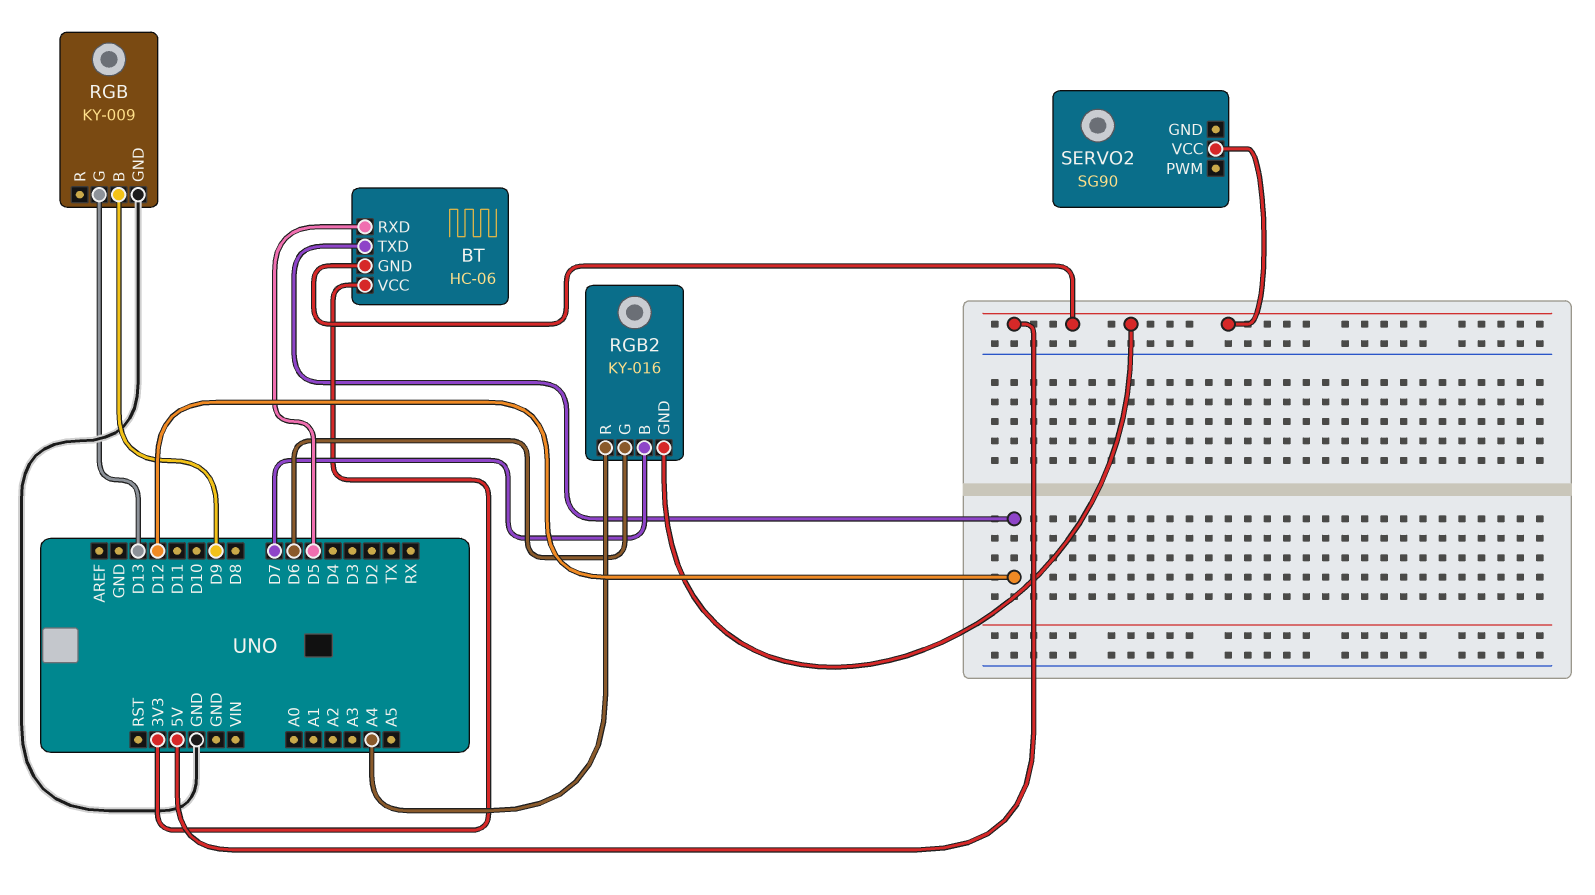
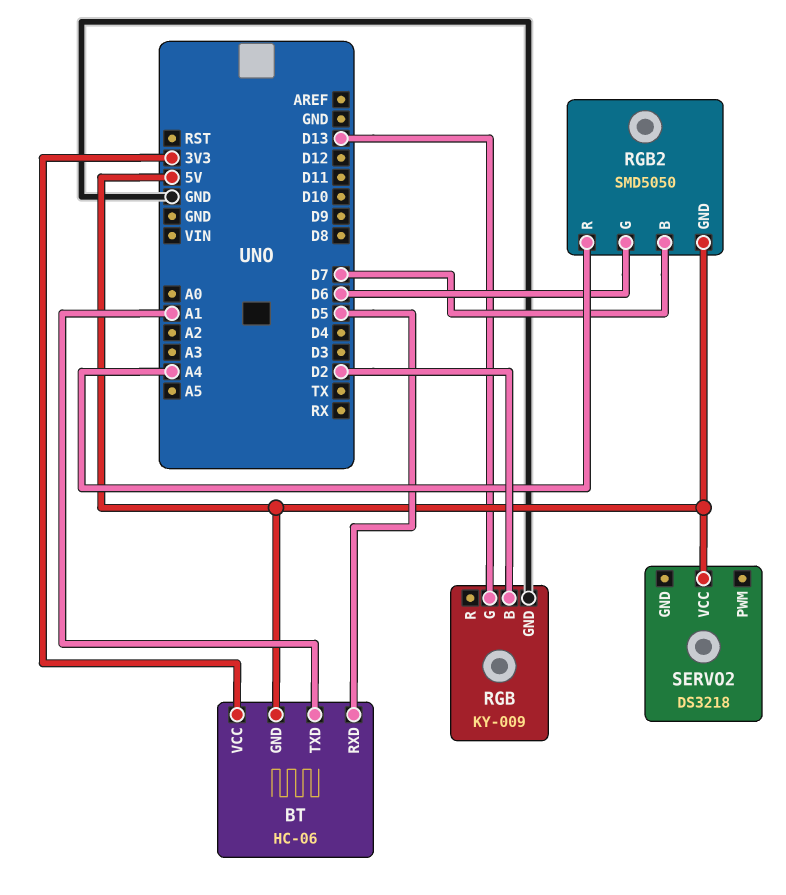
BT pin TXD: D12 -> A1
RGB pin B: D9 -> D2
RGB2: KY-016 -> SMD5050
SERVO2: SG90 -> DS3218

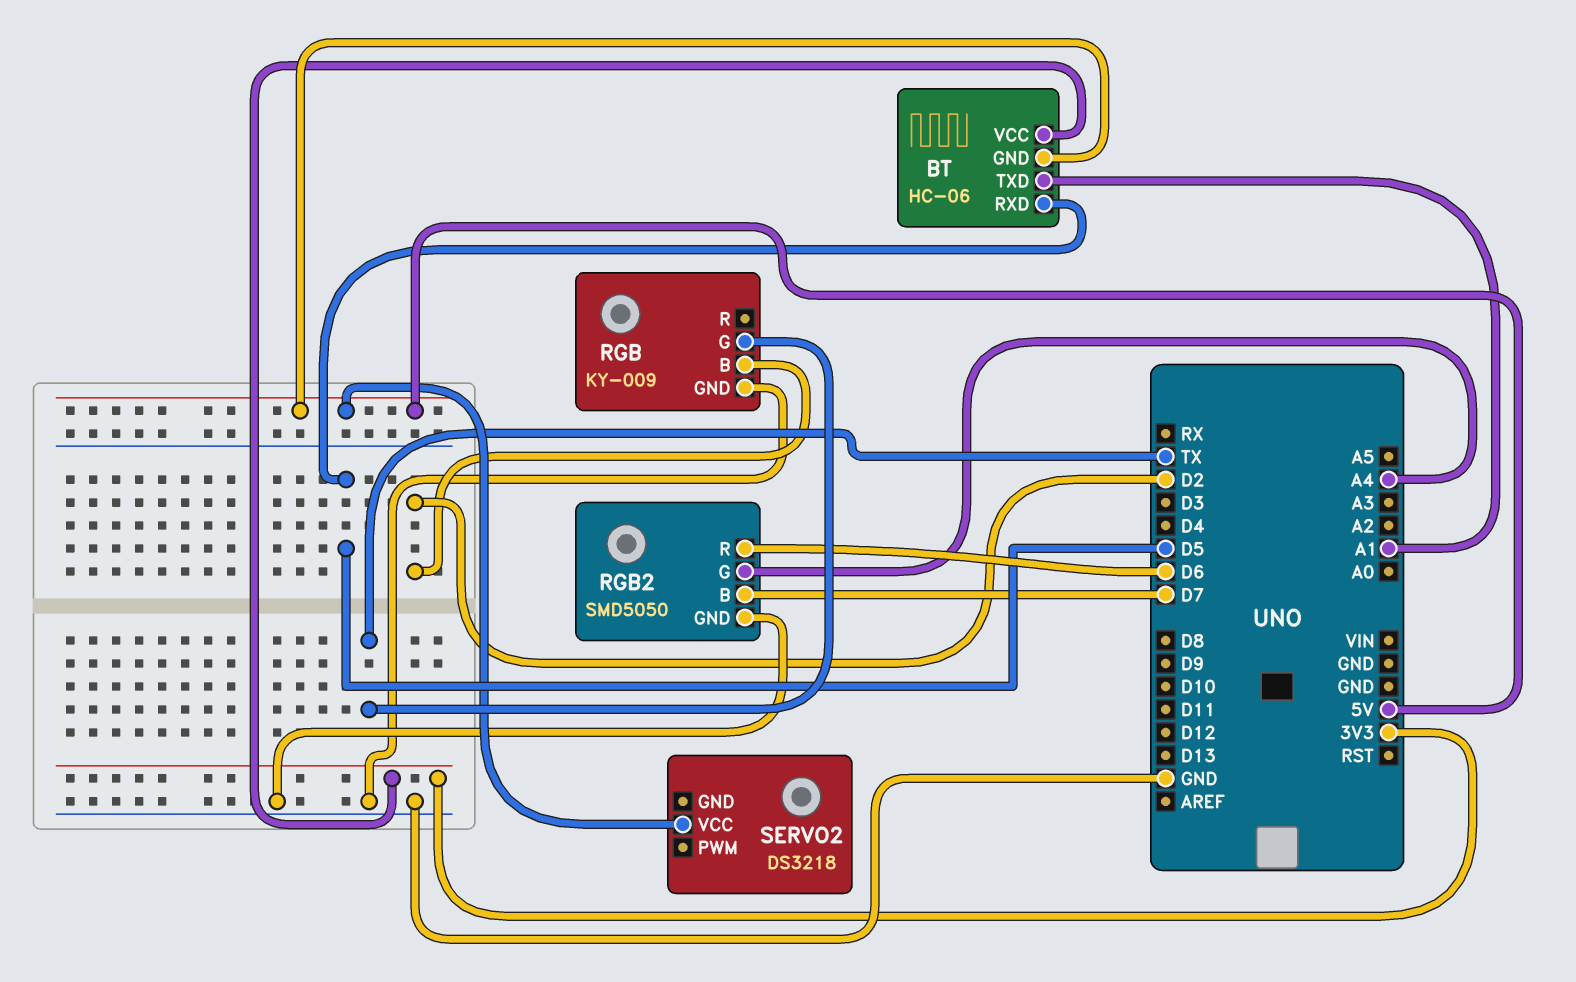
RGB pin G: D13 -> TX
RGB2 pin G: D6 -> A4
RGB2 pin GND: 5V -> GND
RGB2 pin R: A4 -> D6

